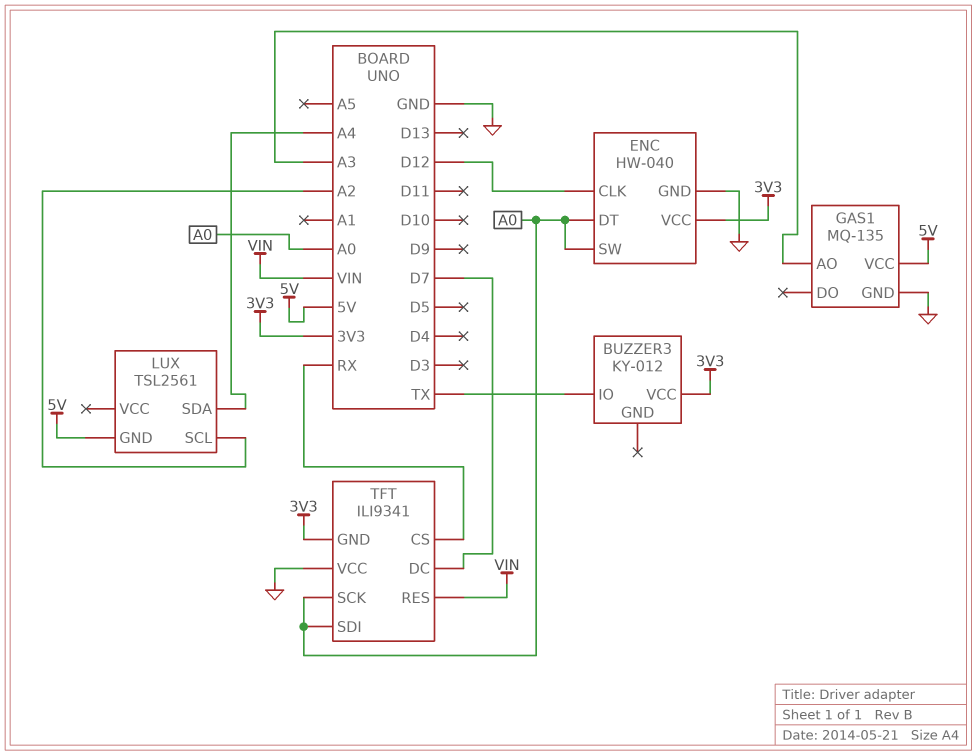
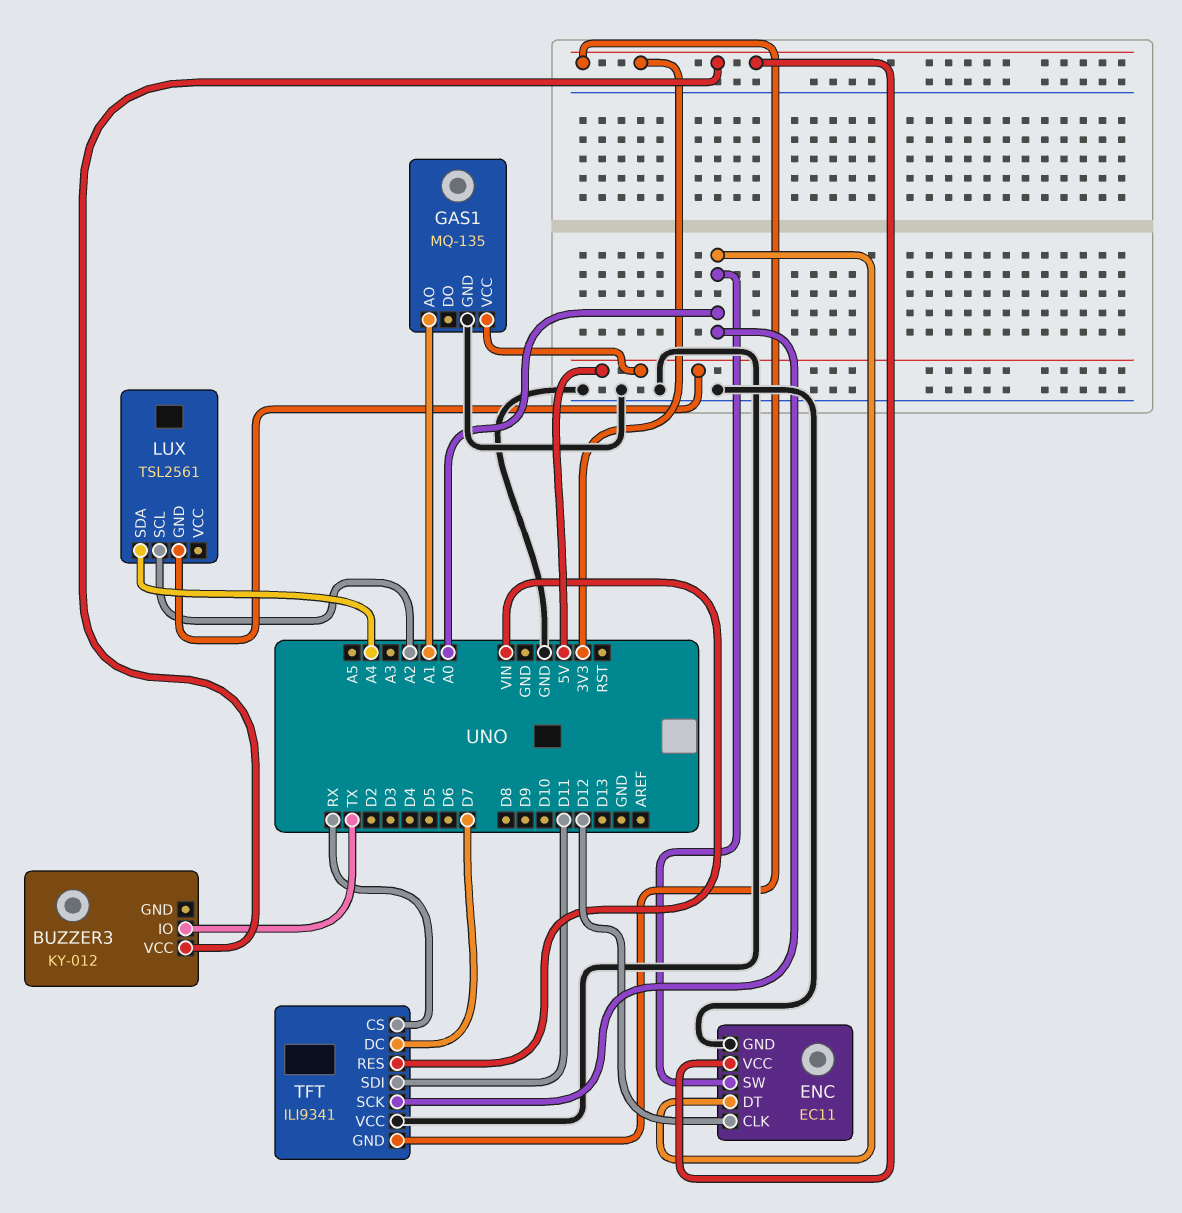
ENC: HW-040 -> EC11
GAS1 pin AO: A3 -> A1
TFT pin SDI: A0 -> D11

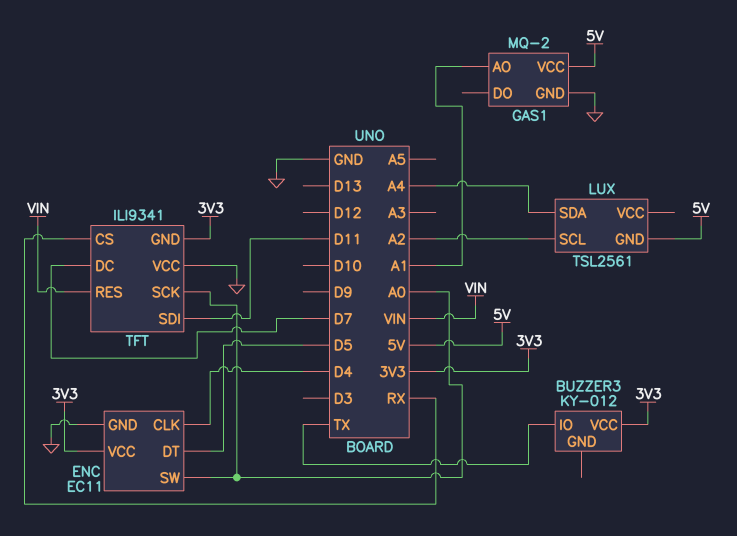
ENC pin CLK: D12 -> D4
ENC pin DT: A0 -> D5
GAS1: MQ-135 -> MQ-2

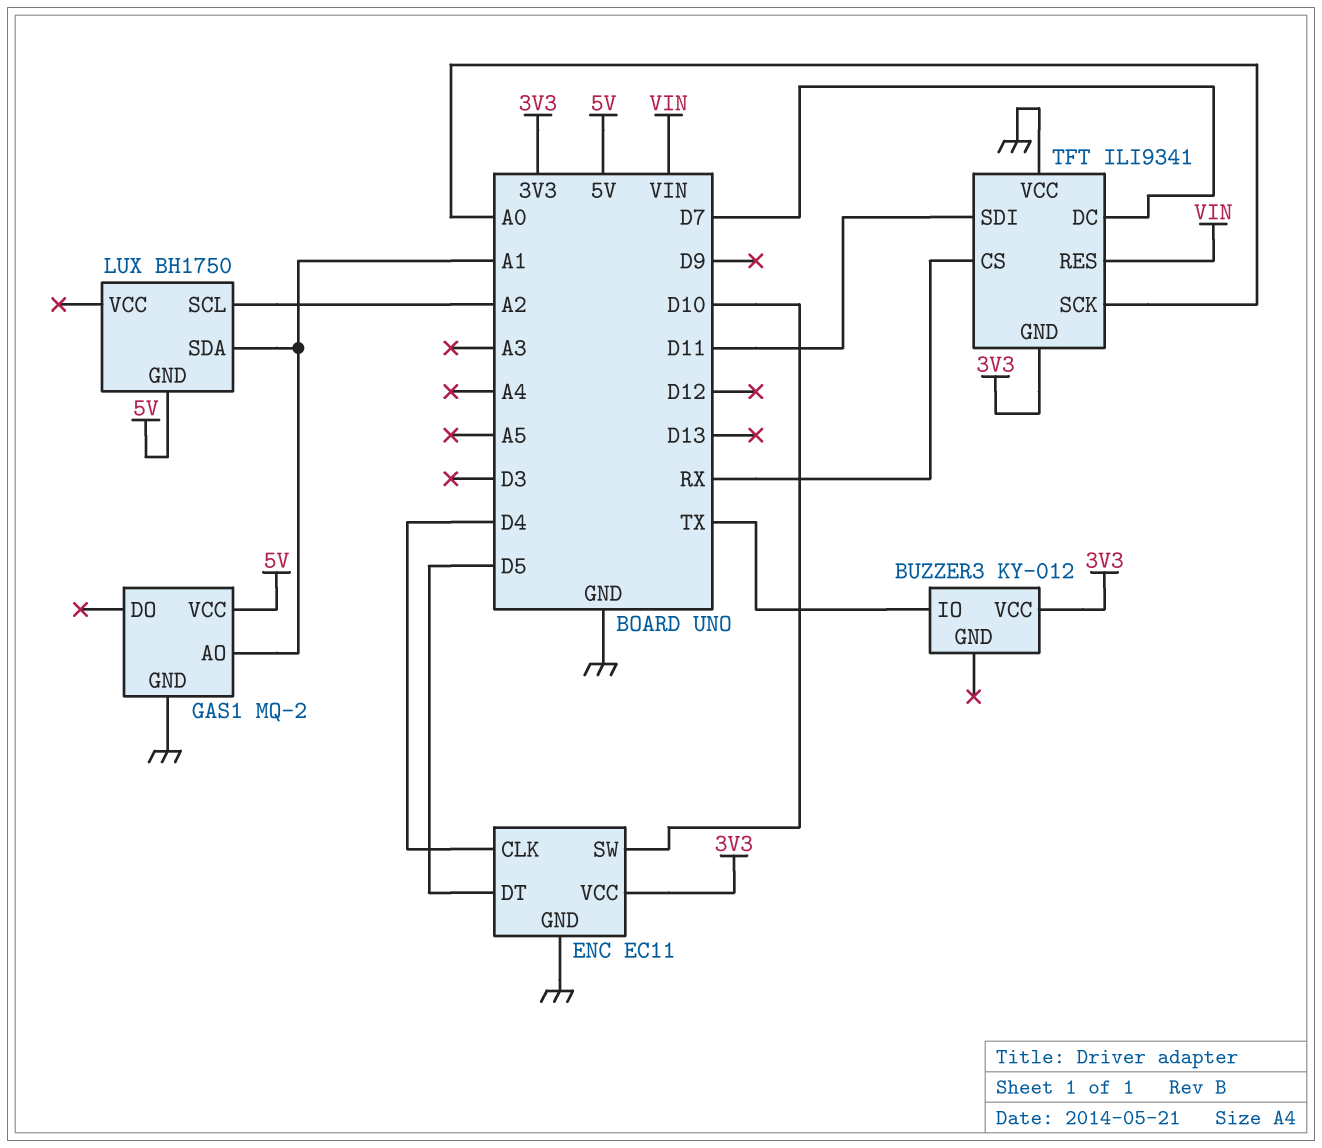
ENC pin SW: A0 -> D10
LUX: TSL2561 -> BH1750
LUX pin SDA: A4 -> A1

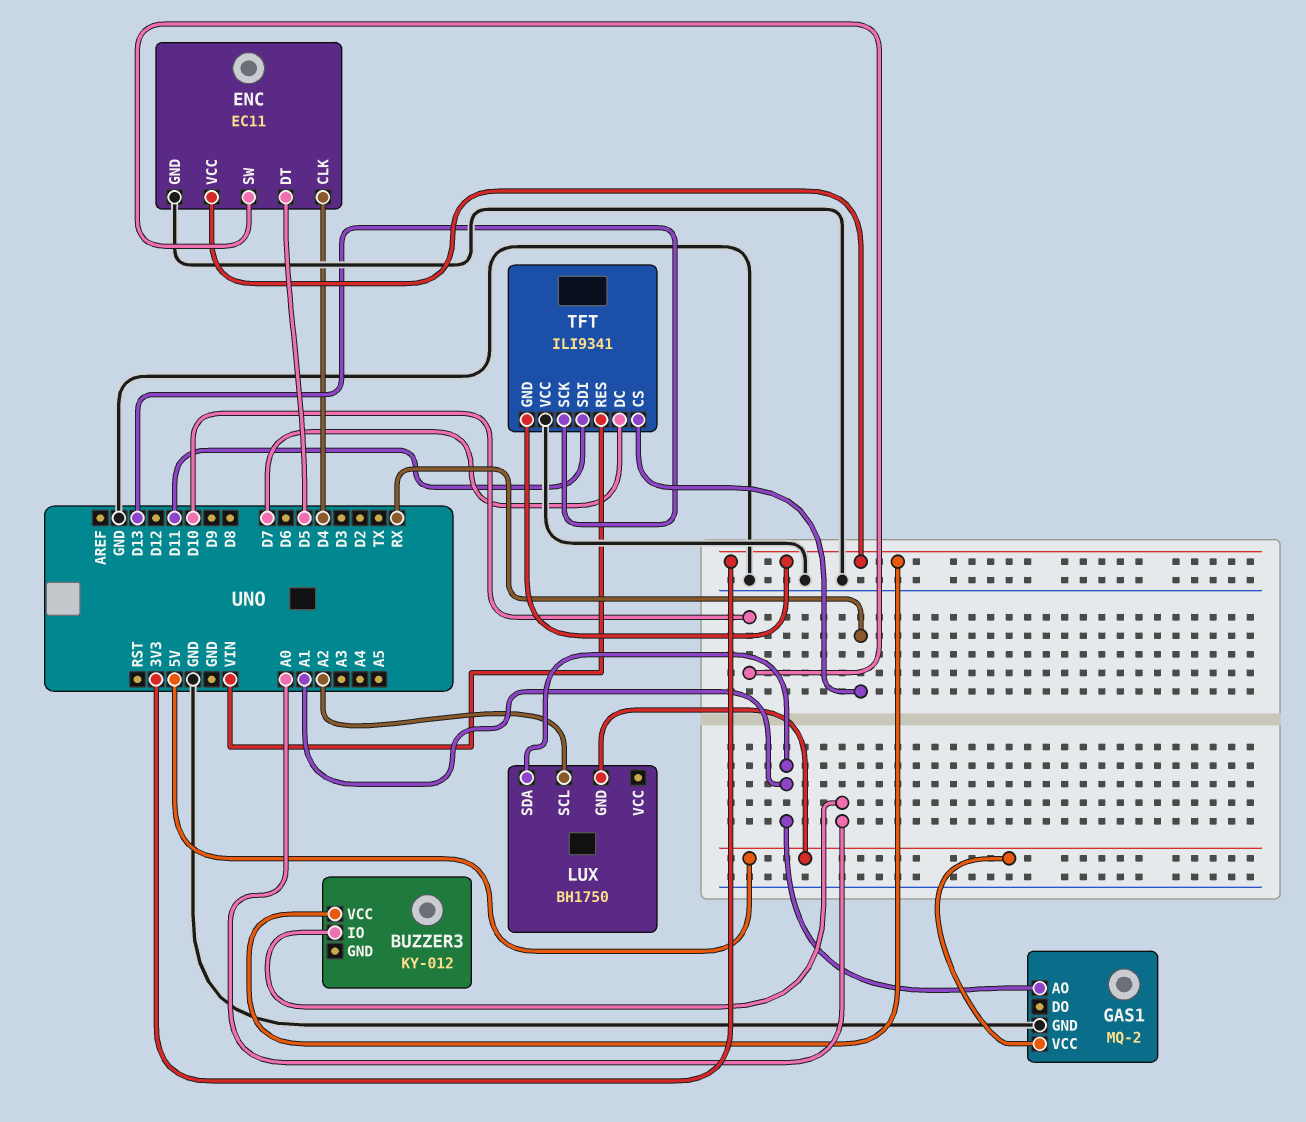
BUZZER3 pin IO: TX -> A0
TFT pin SCK: A0 -> D13

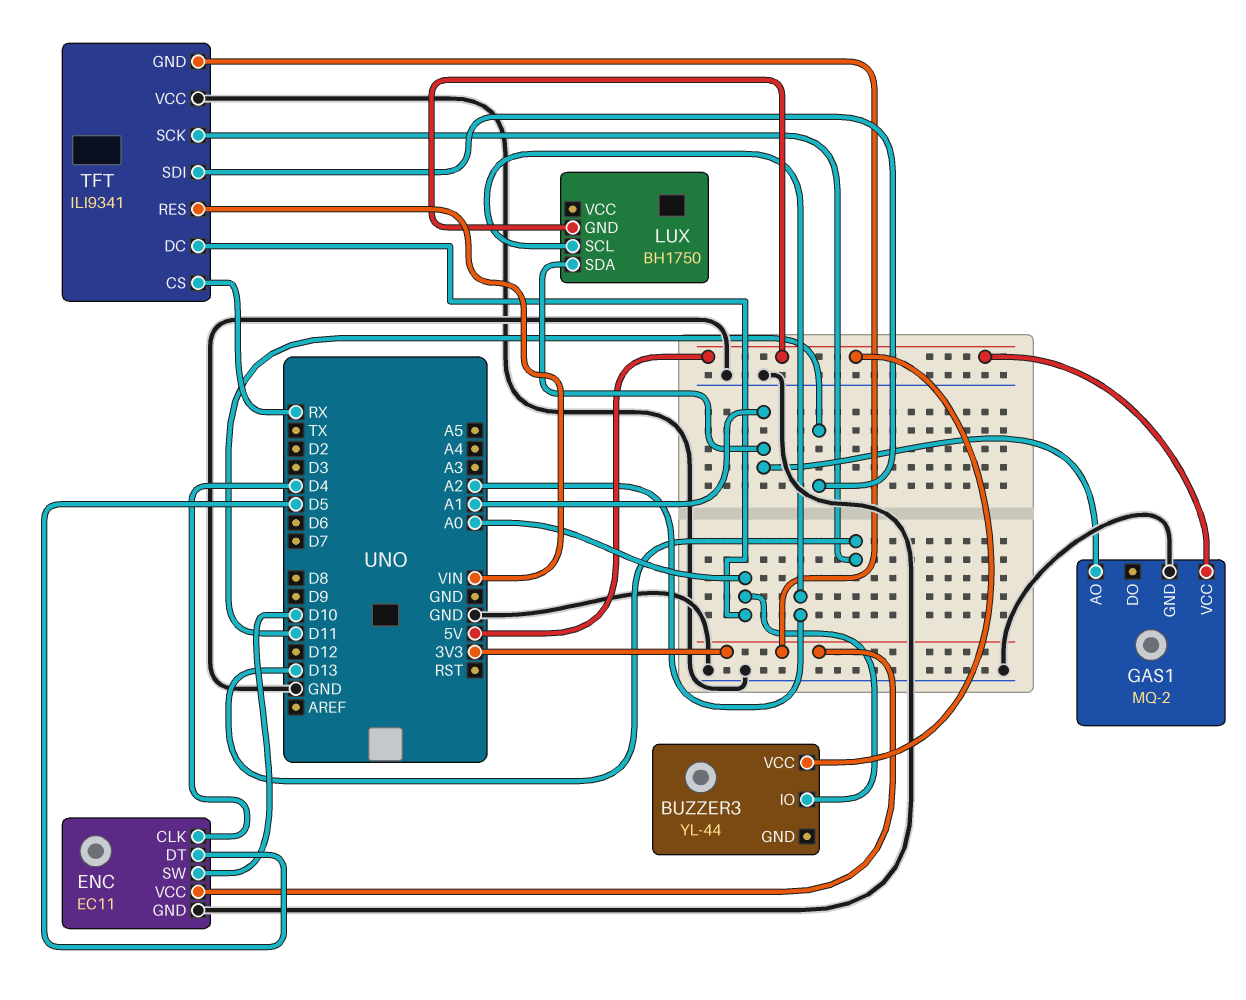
BUZZER3: KY-012 -> YL-44
BUZZER3 pin VCC: 3V3 -> 5V
TFT pin DC: D7 -> A0

